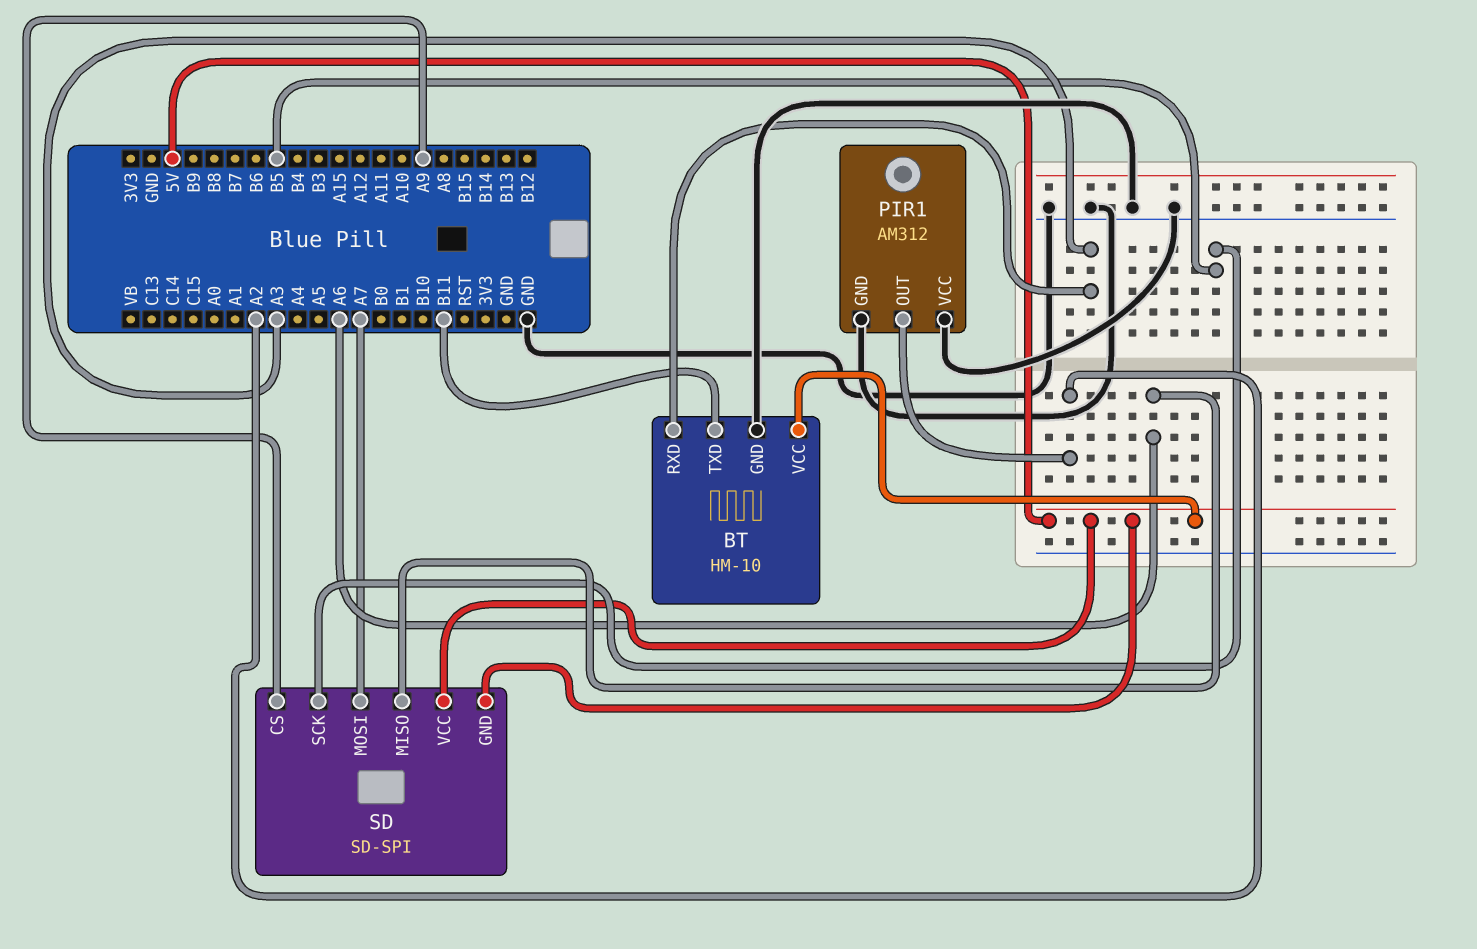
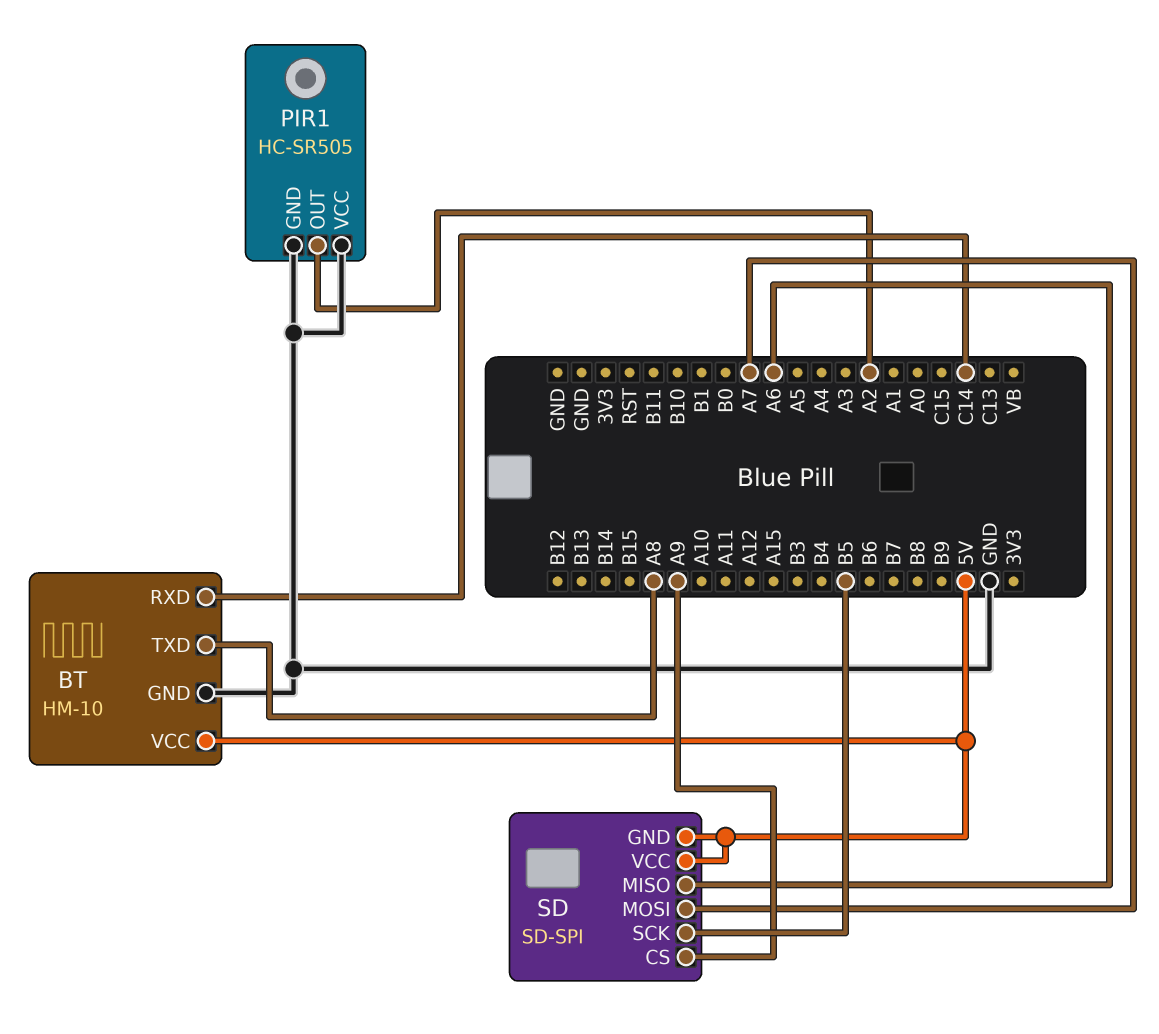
BT pin RXD: A3 -> C14
BT pin TXD: B11 -> A8
PIR1: AM312 -> HC-SR505

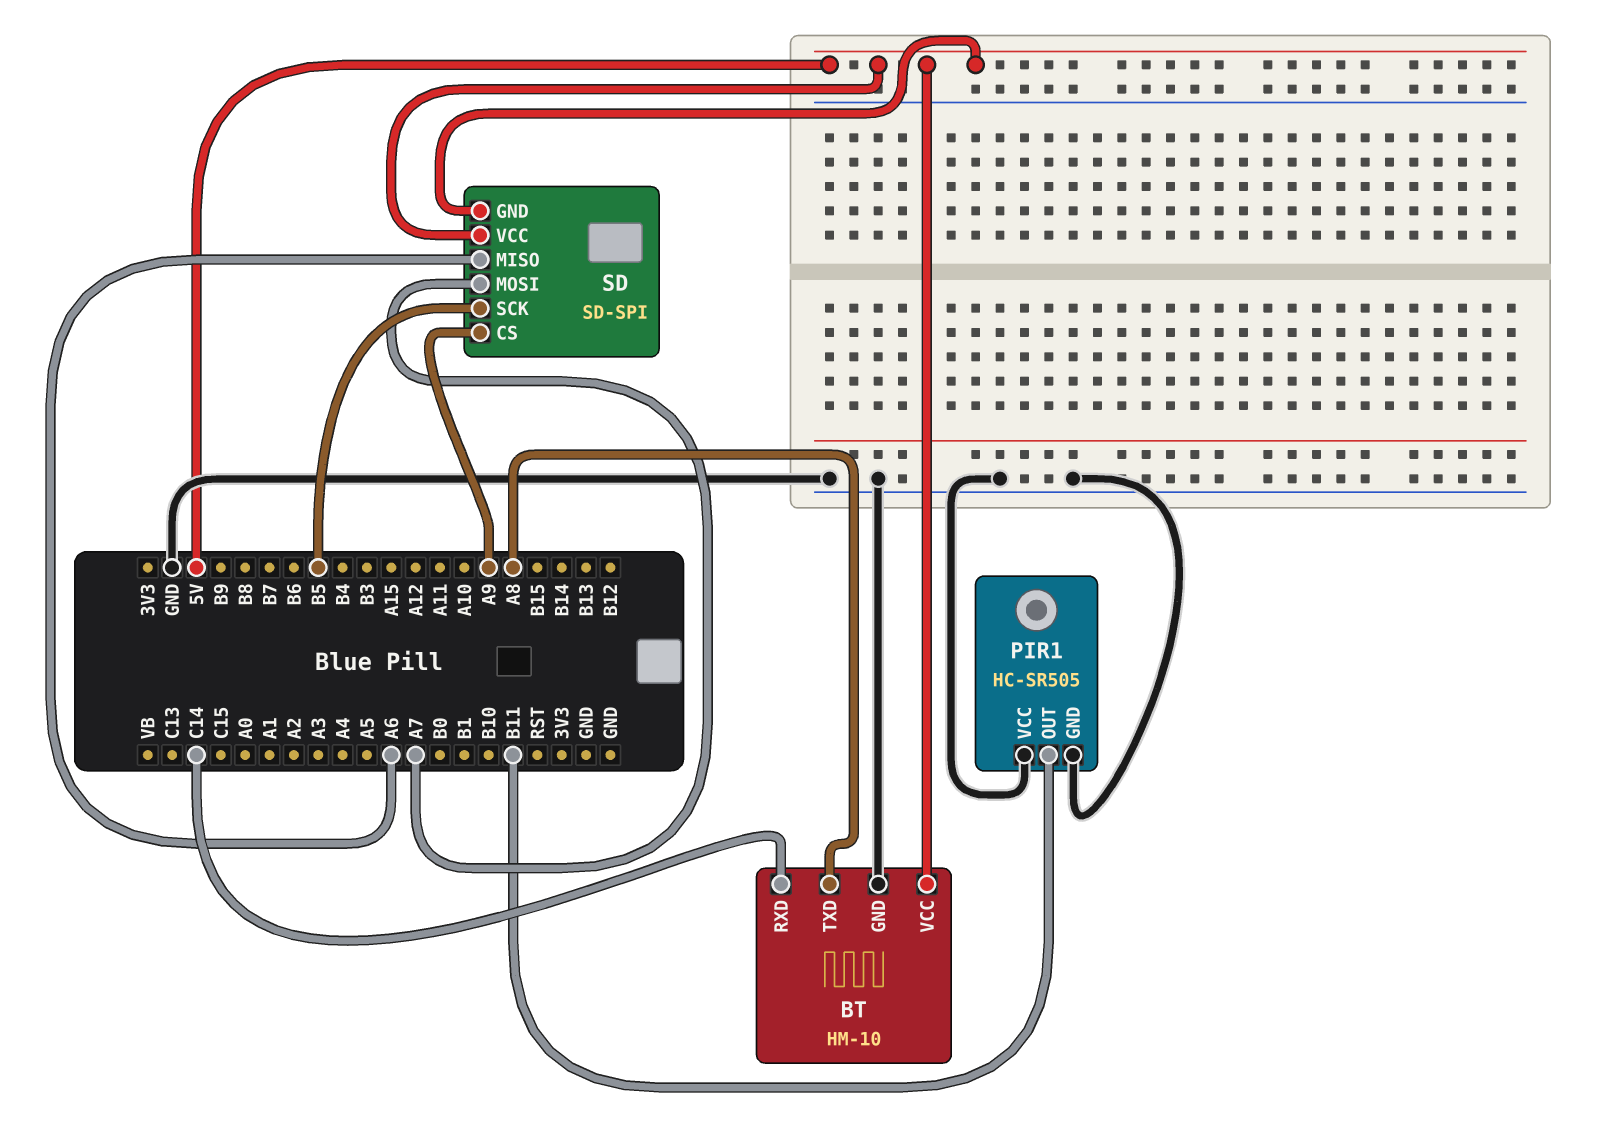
PIR1 pin OUT: A2 -> B11

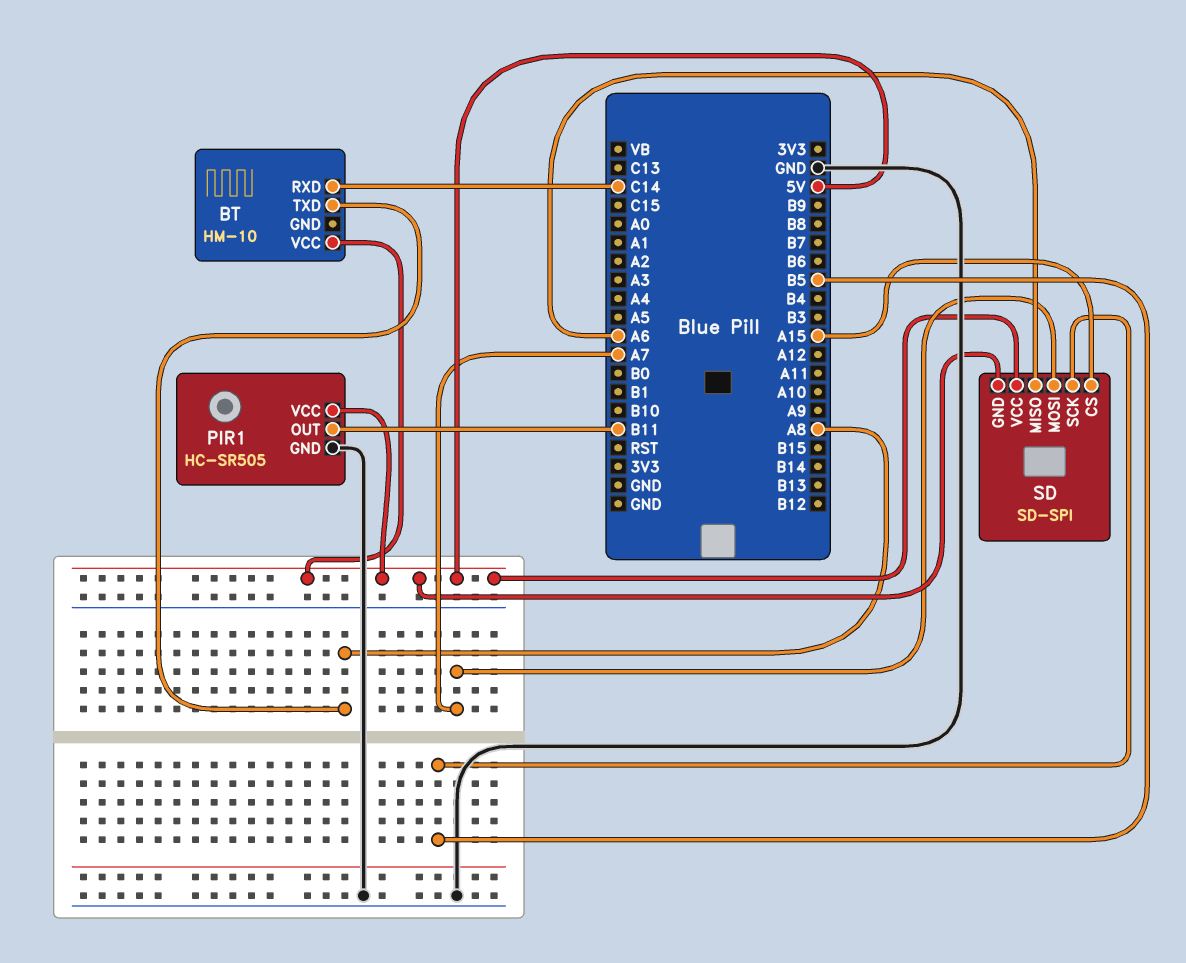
BT pin GND: GND -> none
PIR1 pin VCC: GND -> 5V
SD pin CS: A9 -> A15

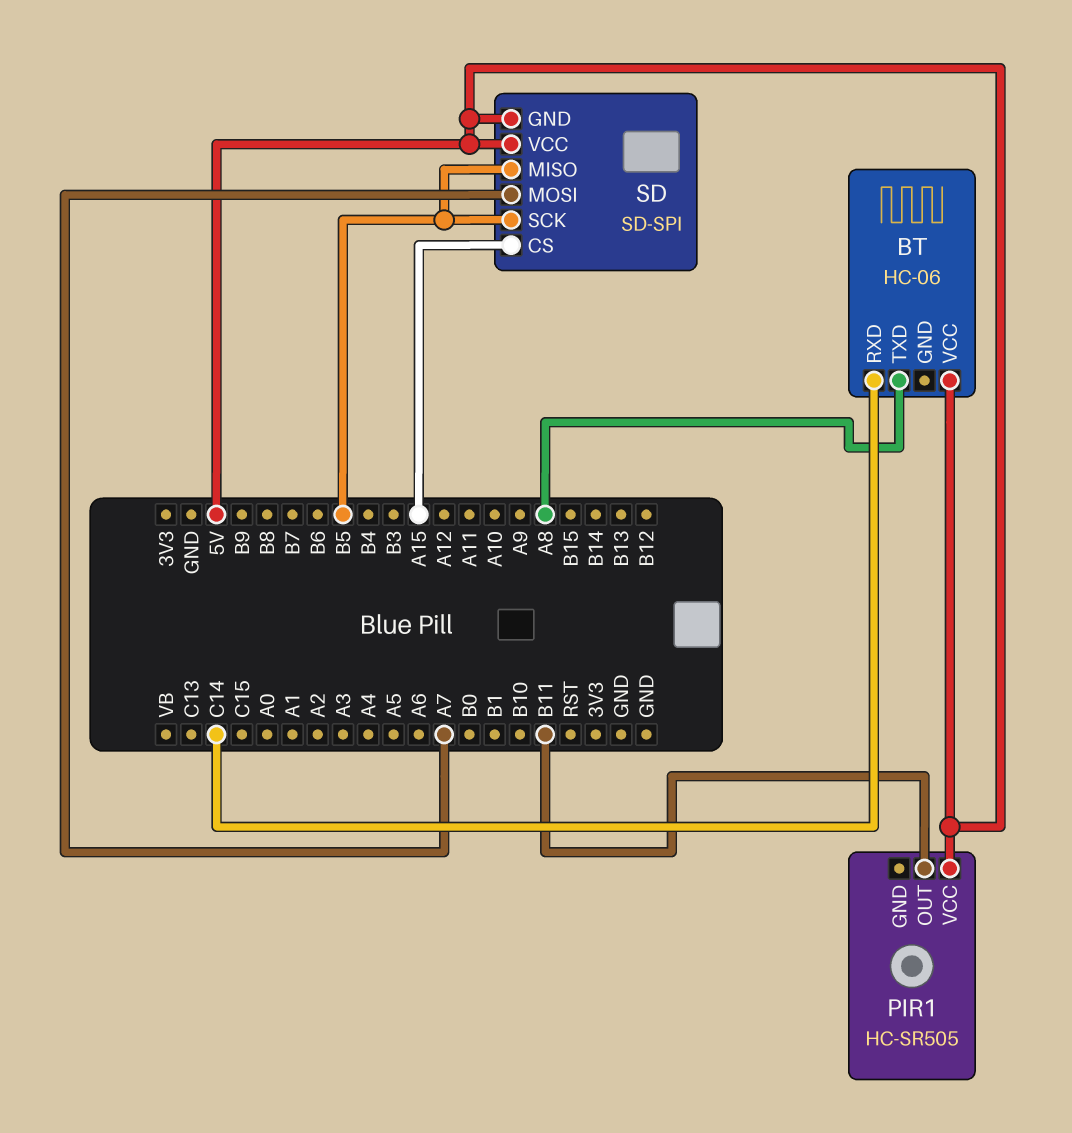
BT: HM-10 -> HC-06
PIR1 pin GND: GND -> none
SD pin MISO: A6 -> B5

